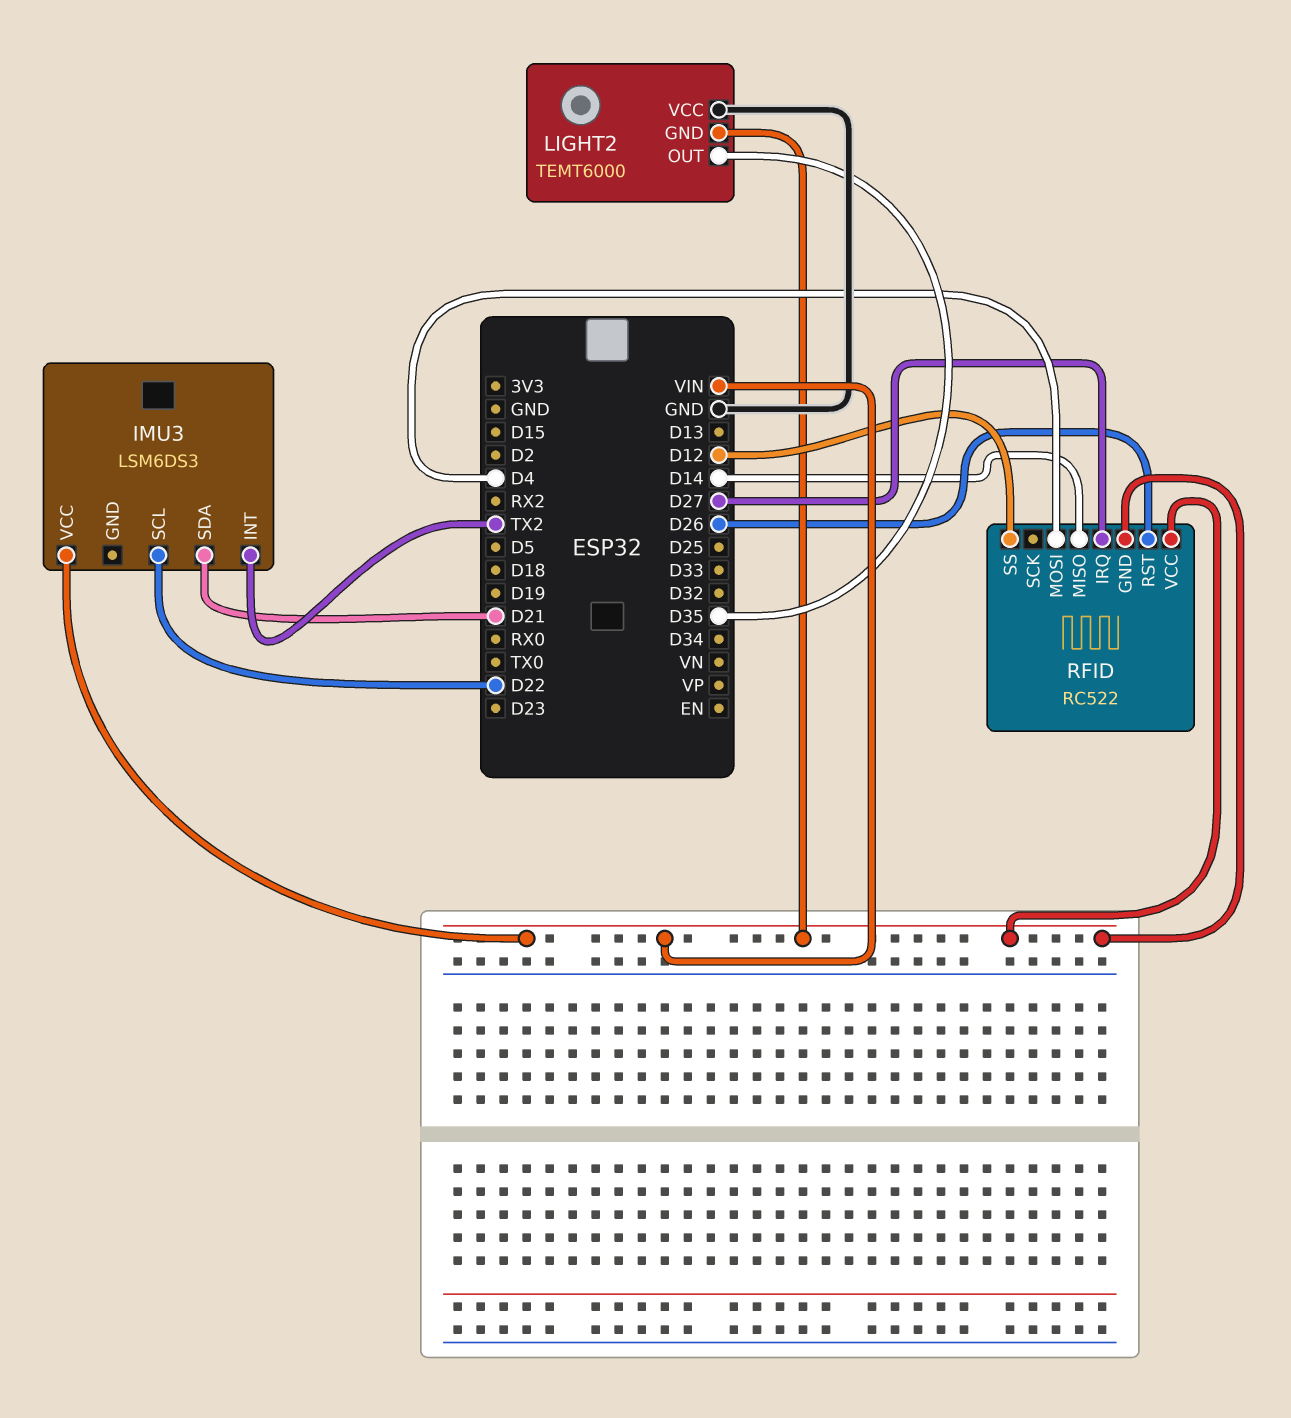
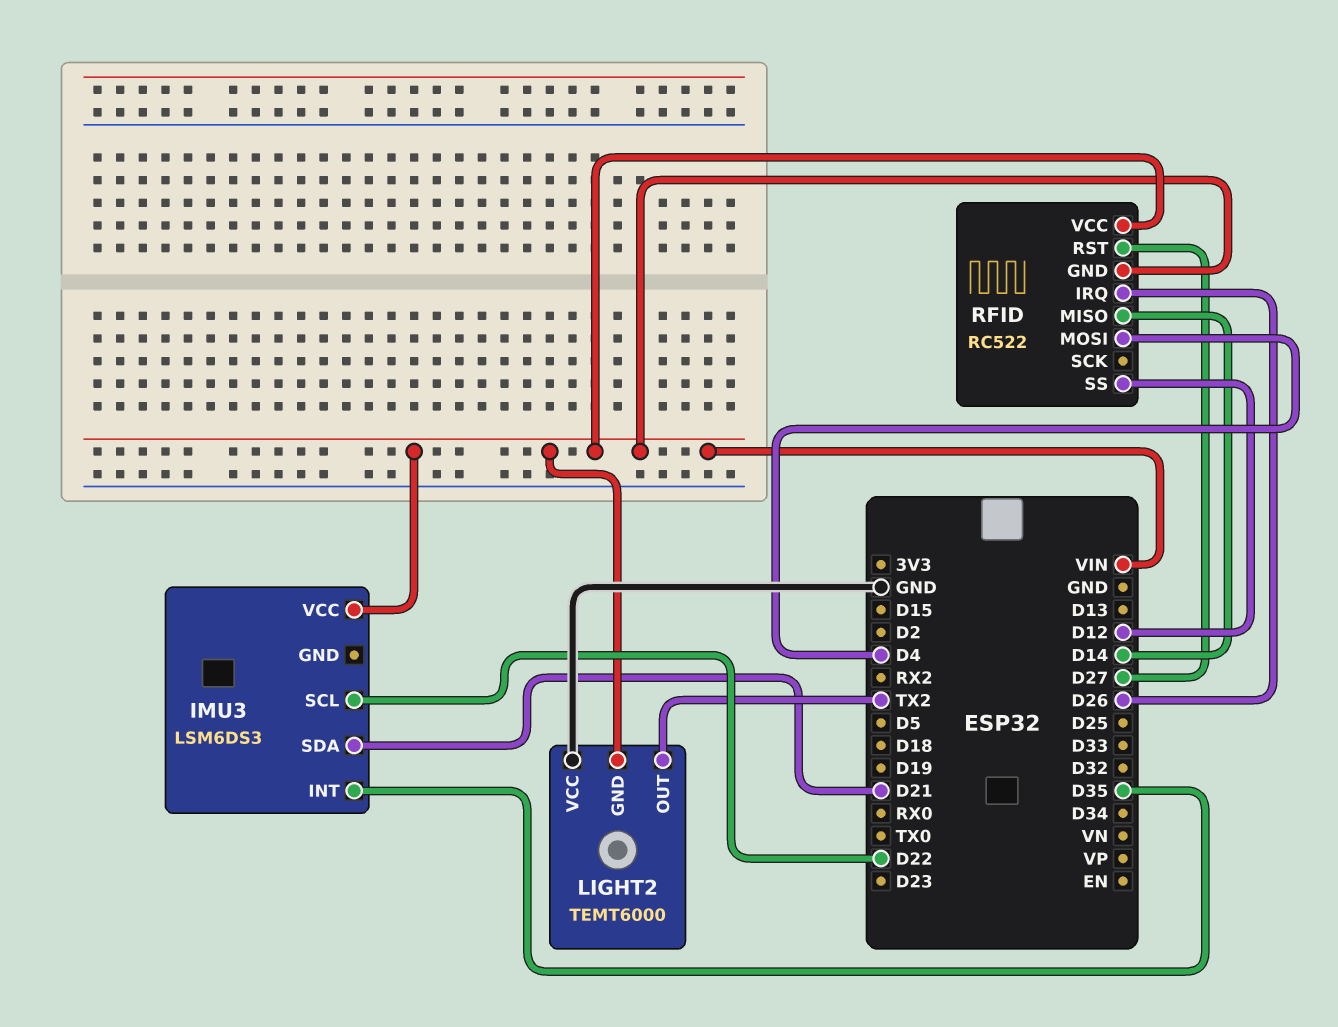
IMU3 pin INT: TX2 -> D35
LIGHT2 pin OUT: D35 -> TX2
RFID pin IRQ: D27 -> D26
RFID pin RST: D26 -> D27

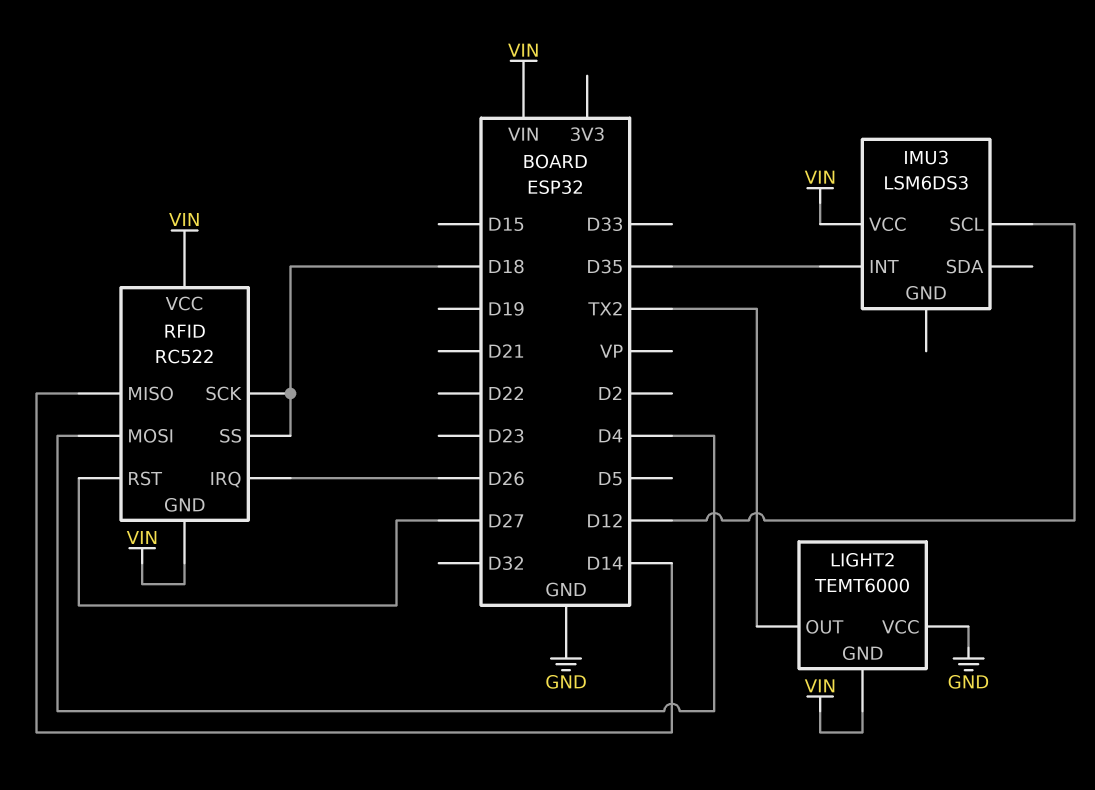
IMU3 pin SCL: D22 -> D12
IMU3 pin SDA: D21 -> none
RFID pin SCK: none -> D18
RFID pin SS: D12 -> D18

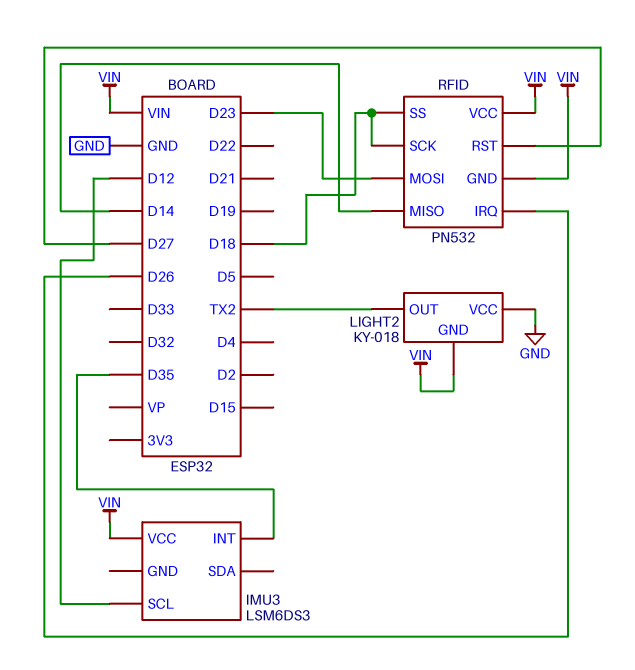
LIGHT2: TEMT6000 -> KY-018
RFID: RC522 -> PN532
RFID pin MOSI: D4 -> D23

